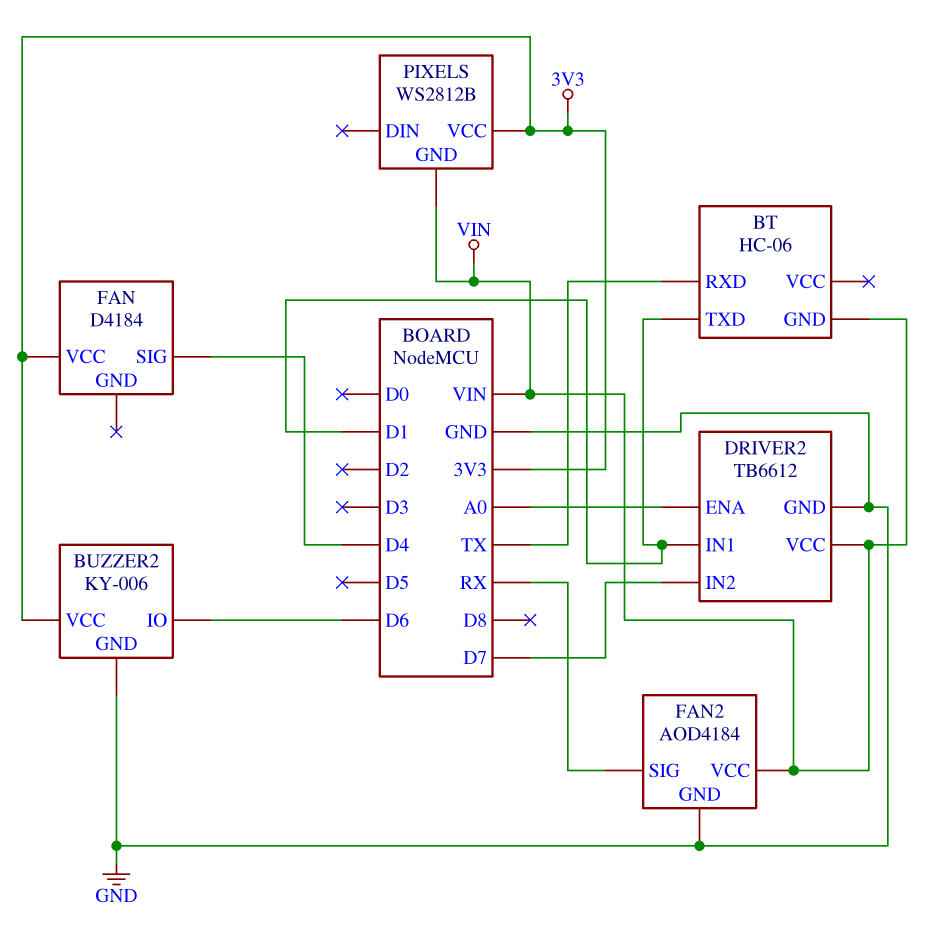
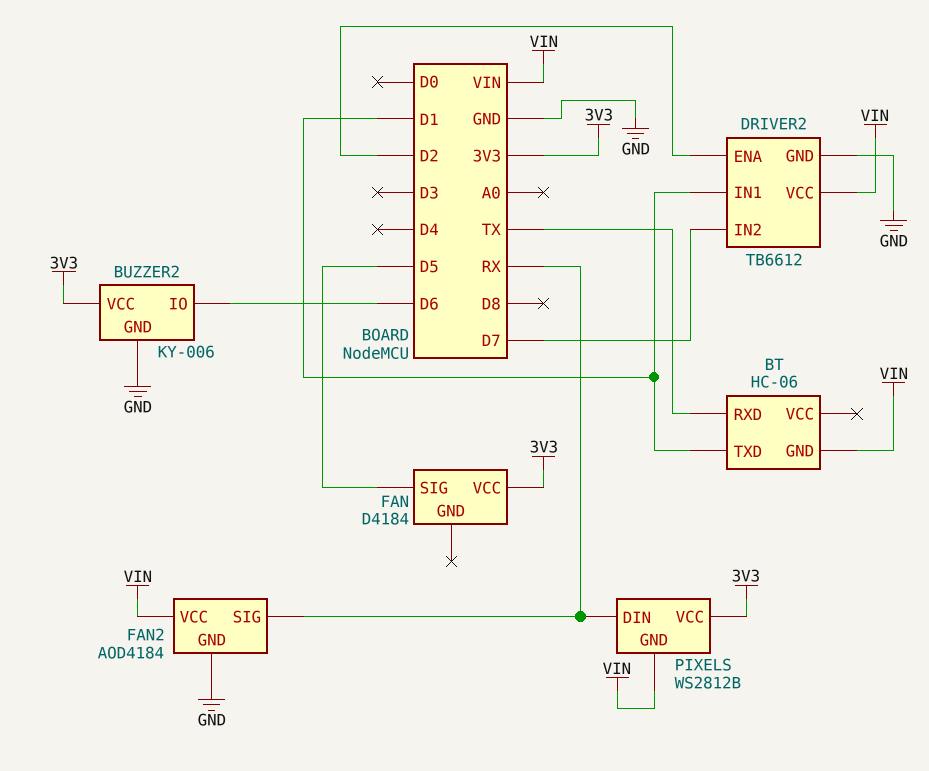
DRIVER2 pin ENA: A0 -> D2
FAN pin SIG: D4 -> D5
PIXELS pin DIN: none -> RX

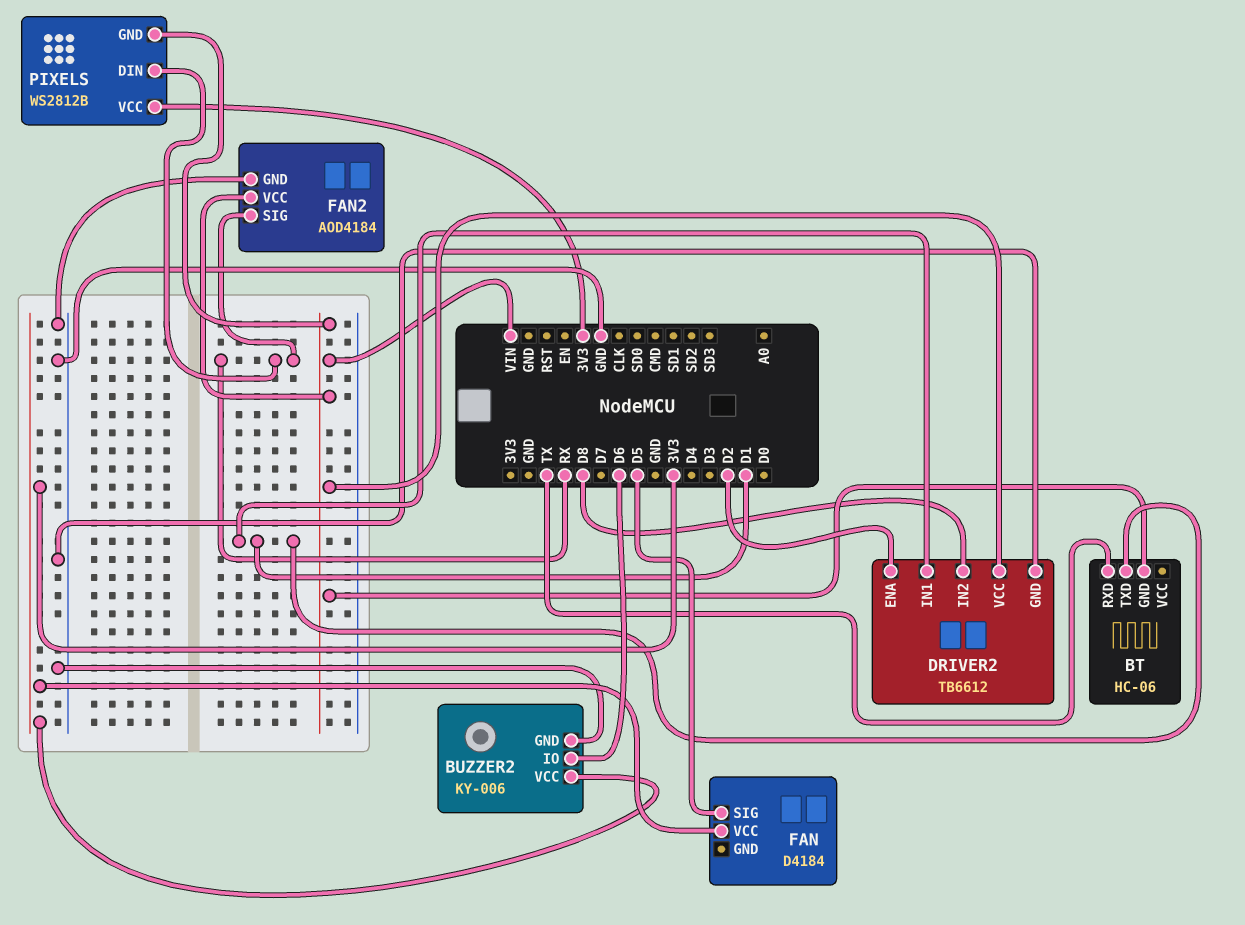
DRIVER2 pin IN2: D7 -> D8

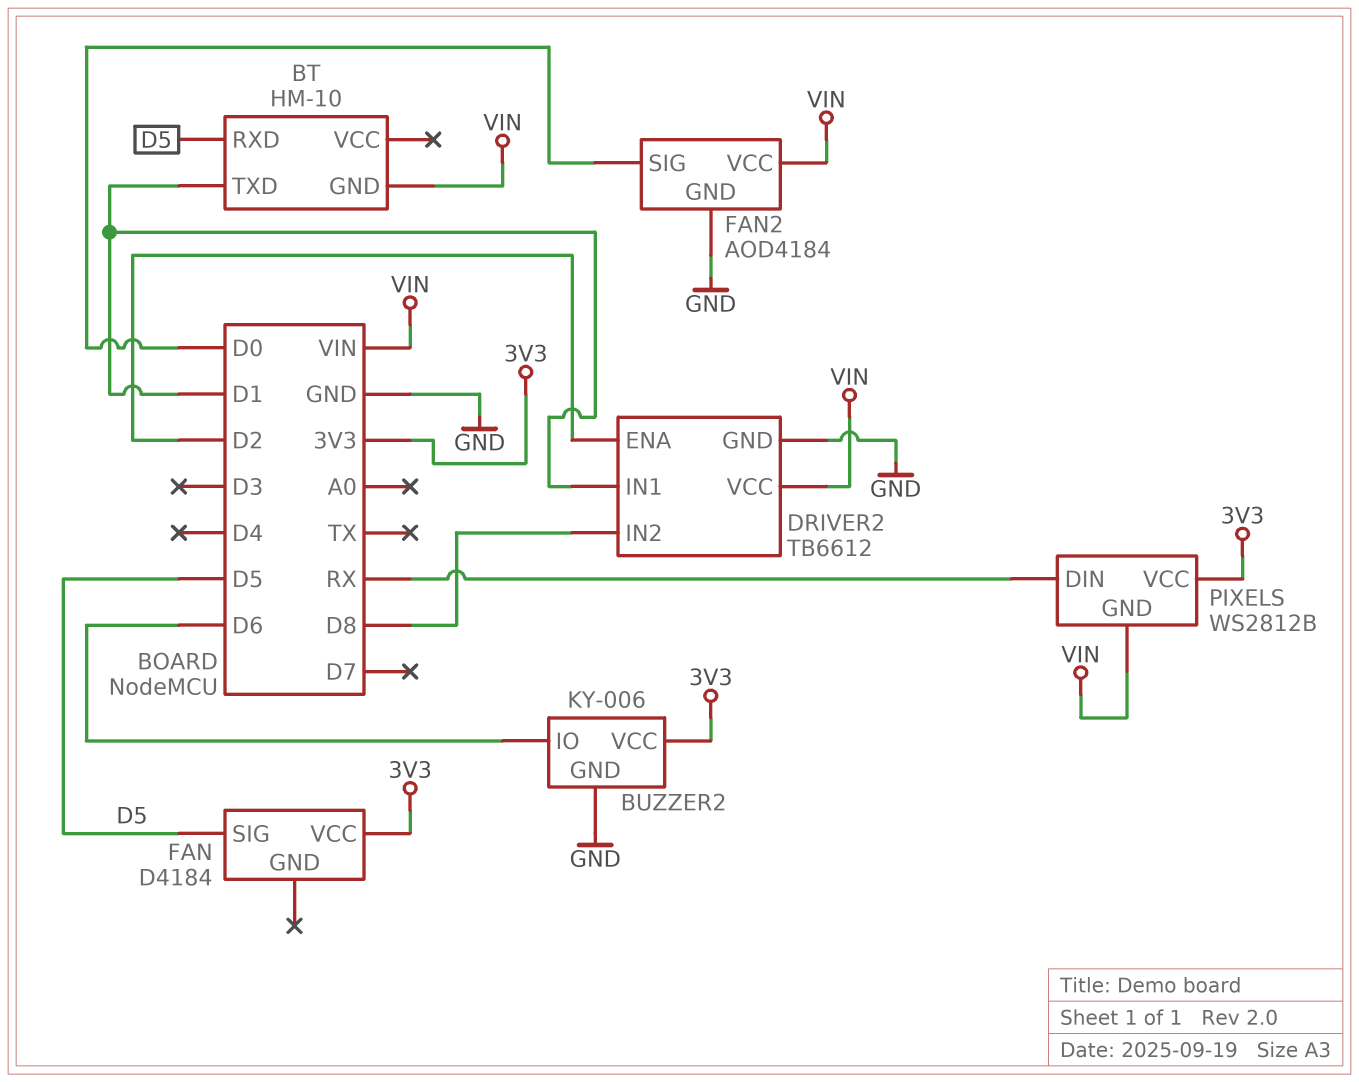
BT: HC-06 -> HM-10
BT pin RXD: TX -> D5
FAN2 pin SIG: RX -> D0

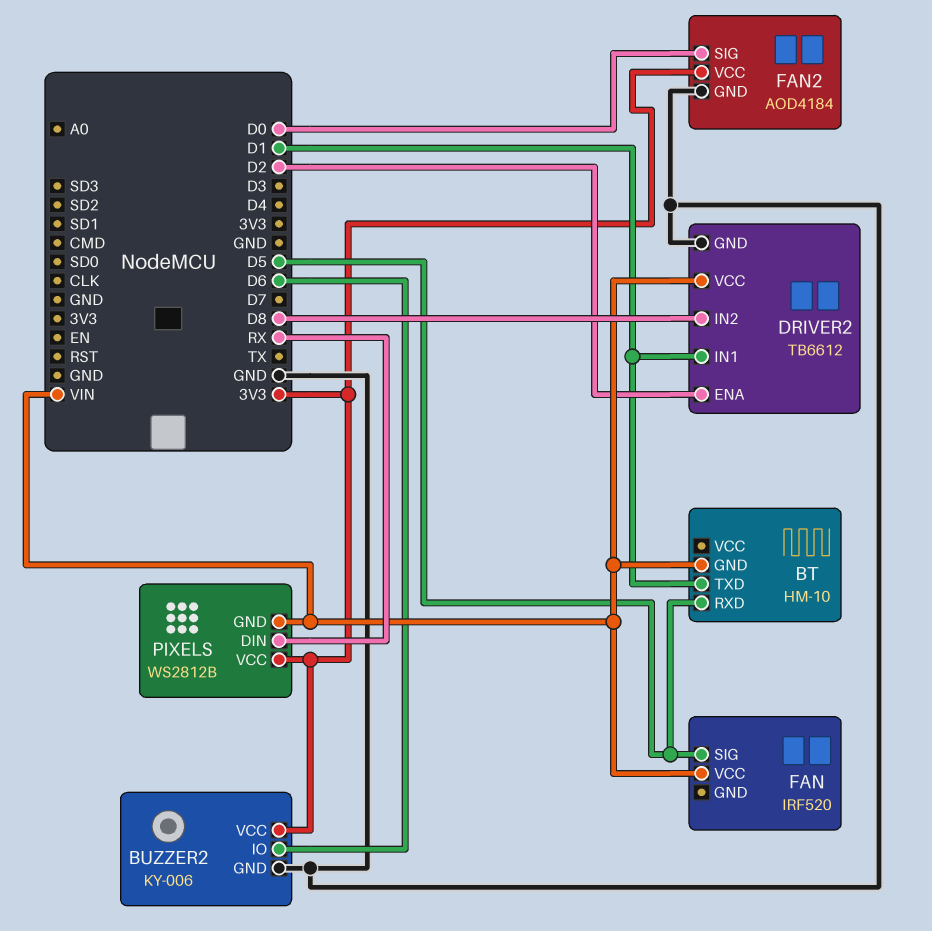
FAN: D4184 -> IRF520
FAN pin VCC: 3V3 -> VIN
FAN2 pin VCC: VIN -> 3V3

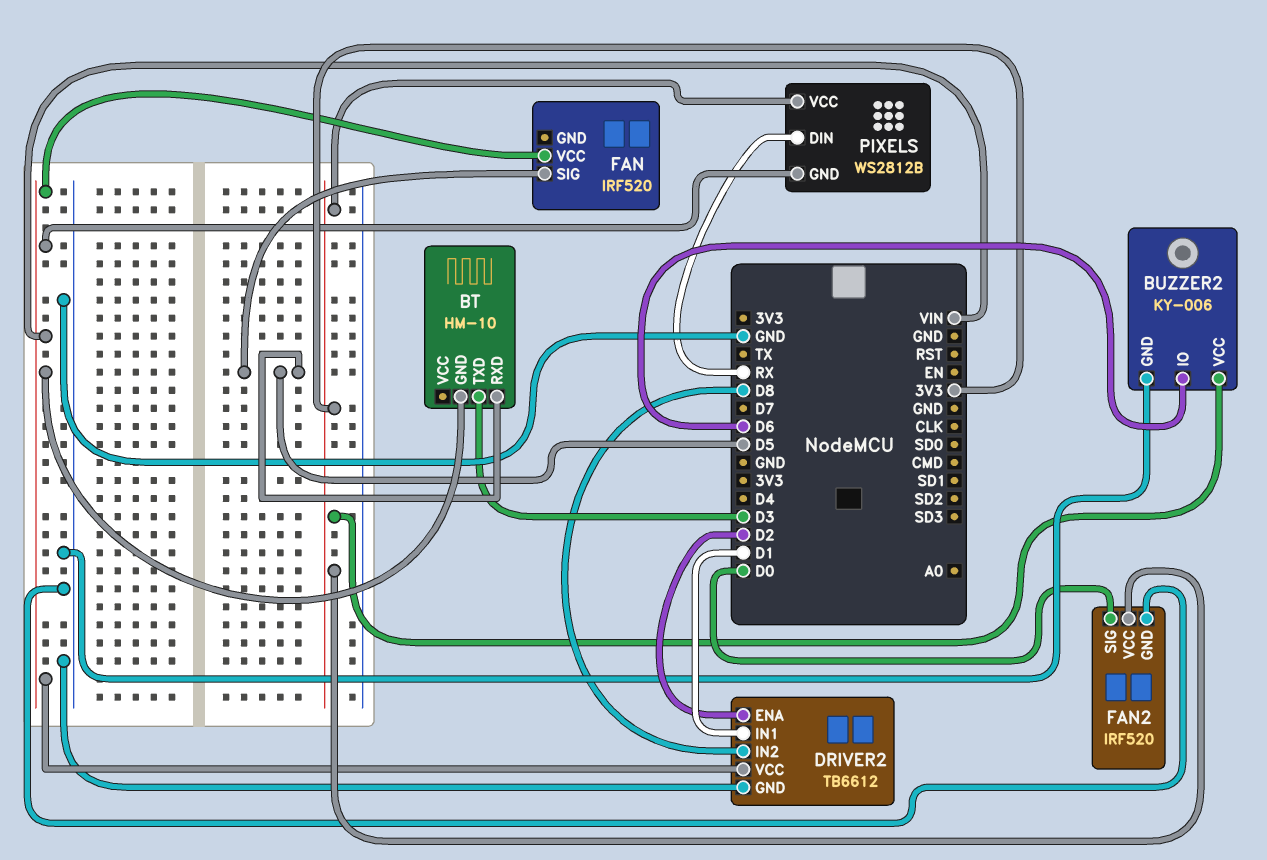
BT pin TXD: D1 -> D3
FAN2: AOD4184 -> IRF520

